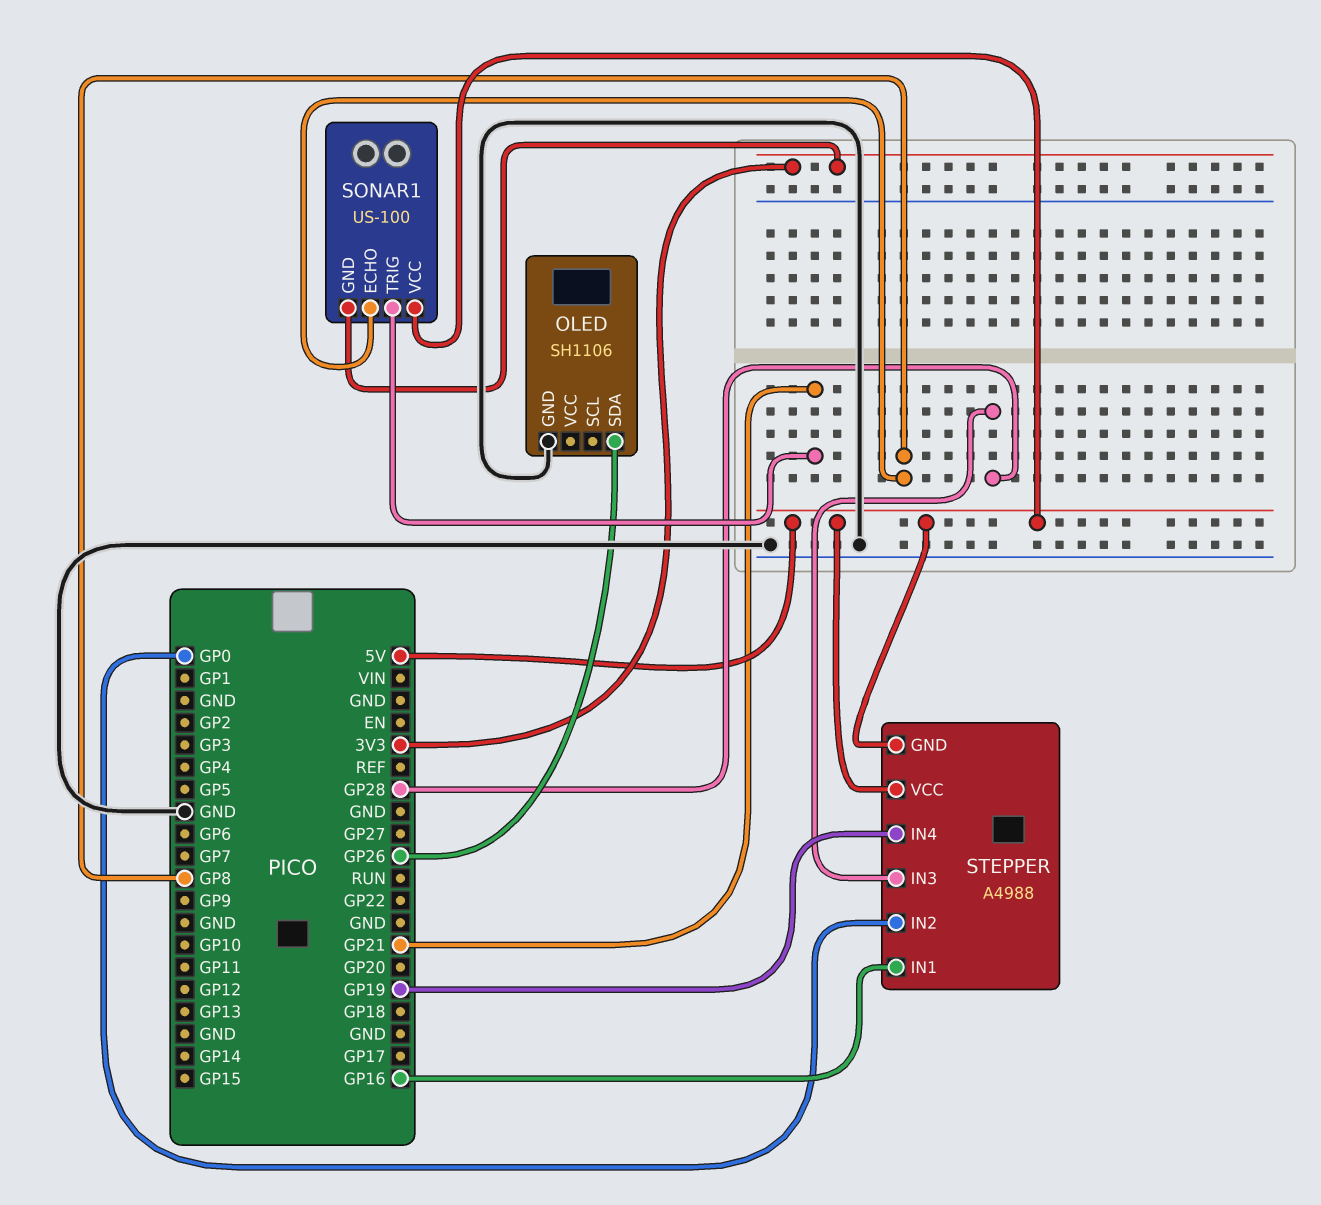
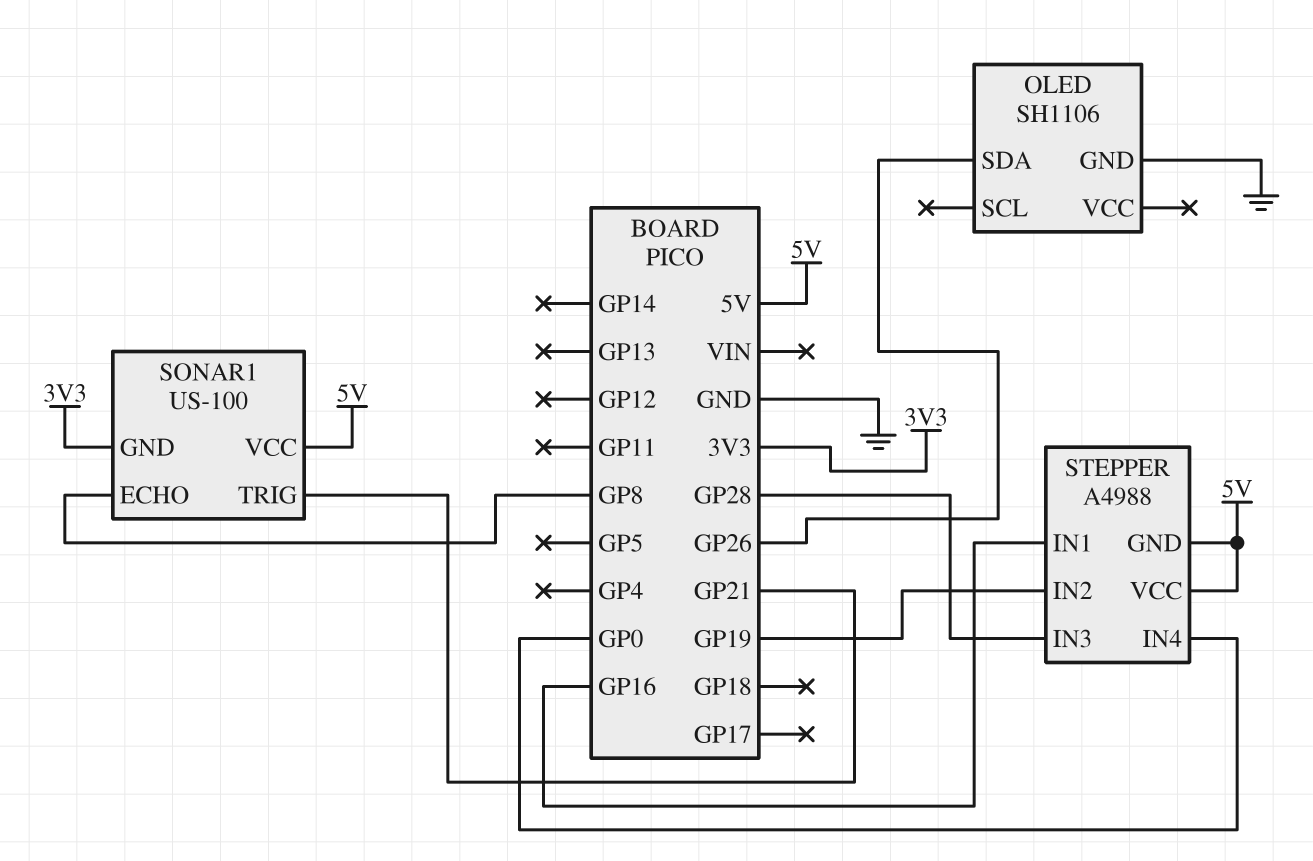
STEPPER pin IN2: GP0 -> GP19
STEPPER pin IN4: GP19 -> GP0

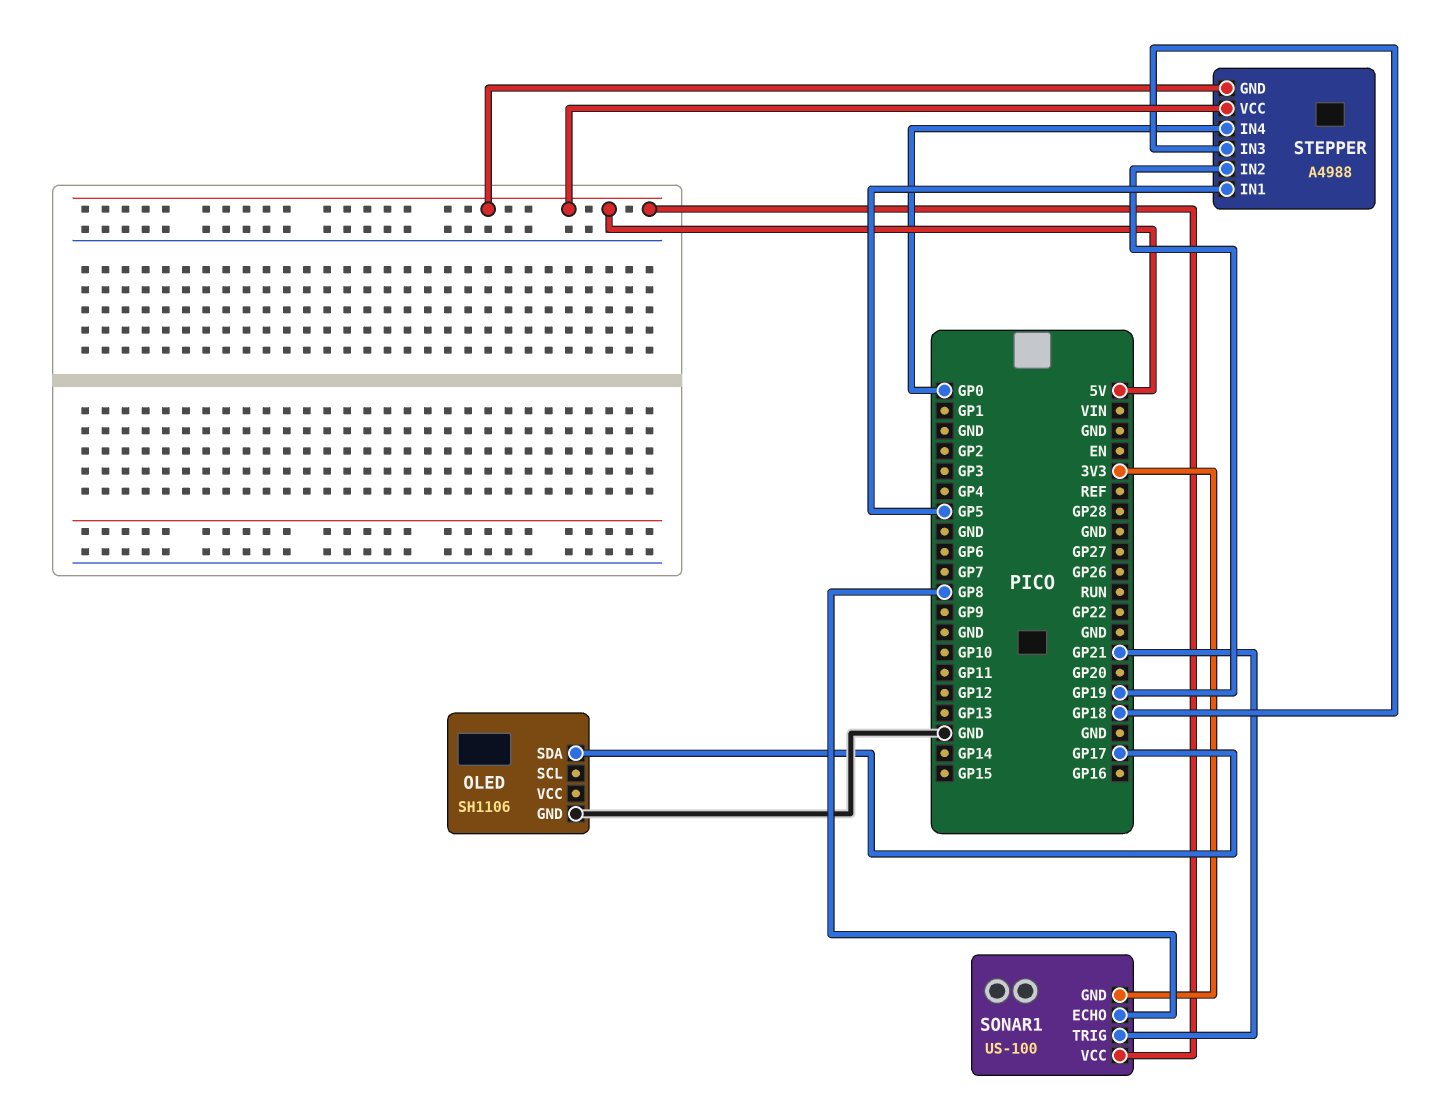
OLED pin SDA: GP26 -> GP17
STEPPER pin IN1: GP16 -> GP5
STEPPER pin IN3: GP28 -> GP18

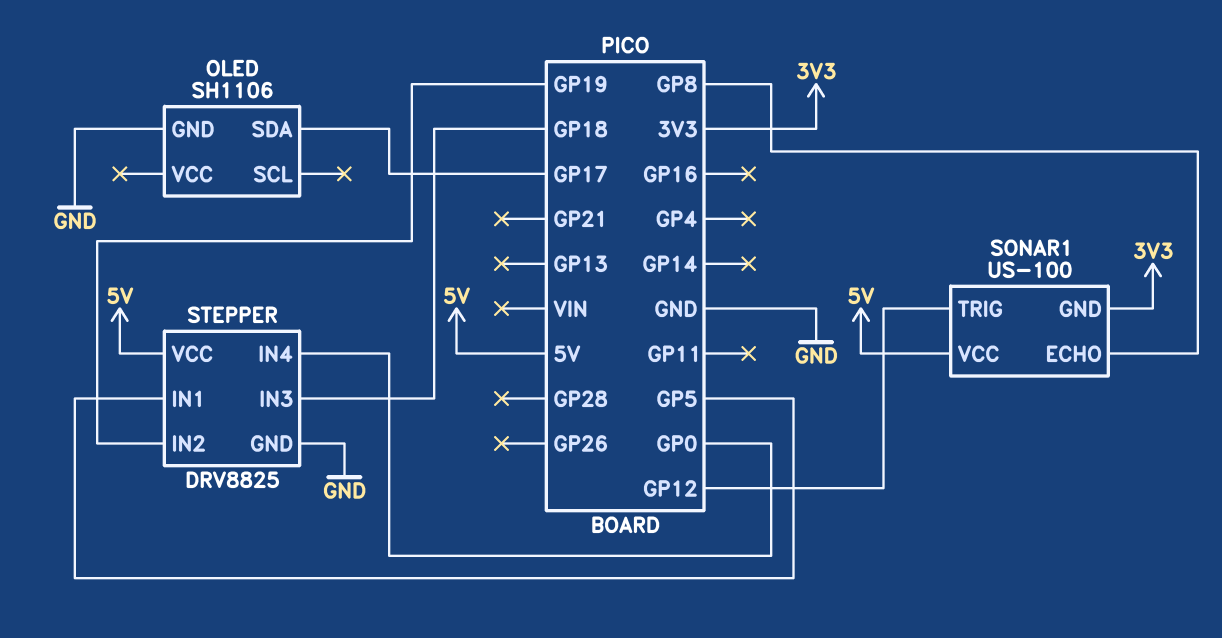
SONAR1 pin TRIG: GP21 -> GP12
STEPPER: A4988 -> DRV8825
STEPPER pin GND: 5V -> GND

